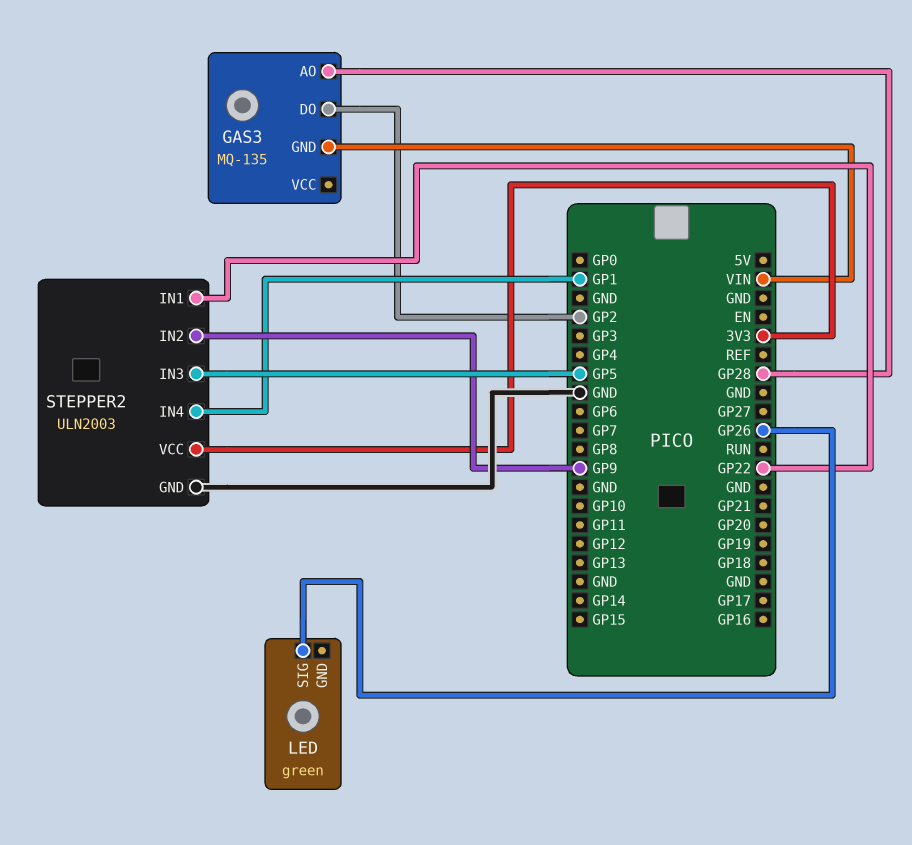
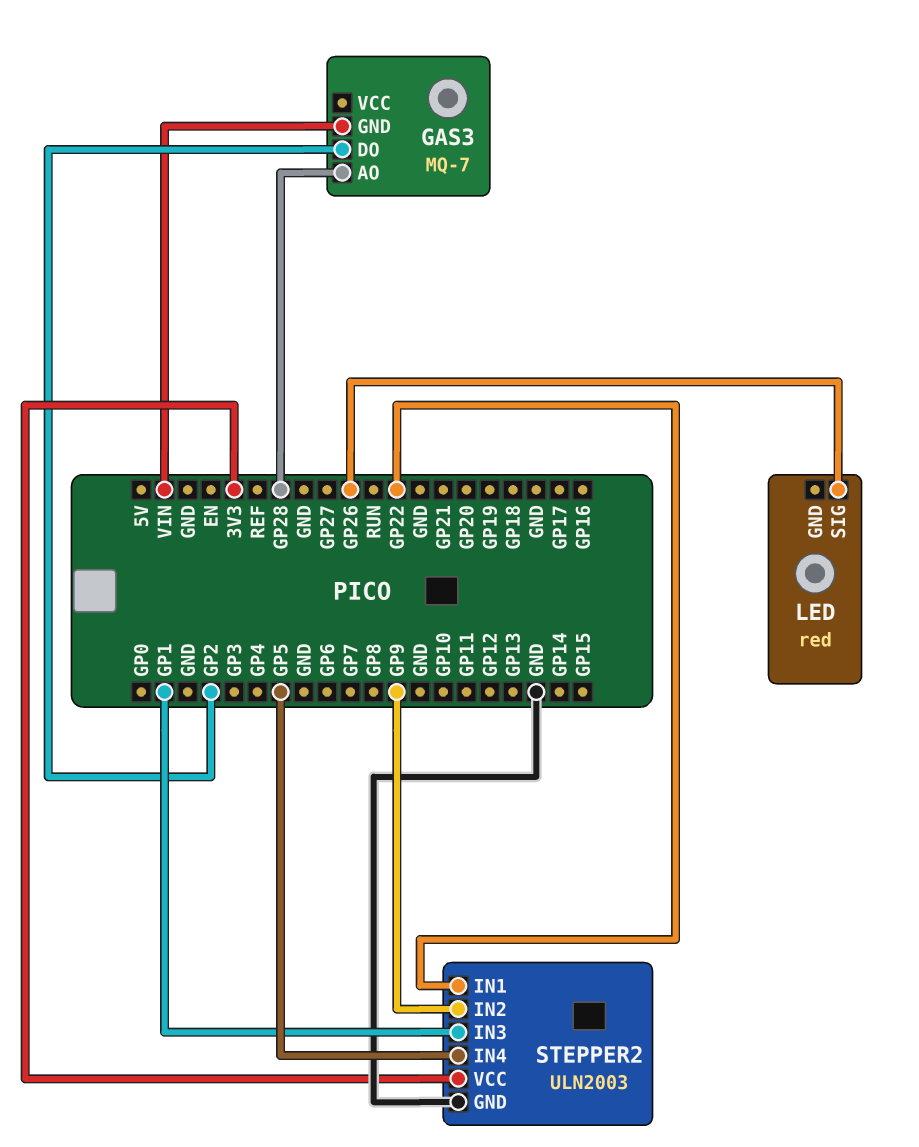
GAS3: MQ-135 -> MQ-7
LED: green -> red
STEPPER2 pin IN3: GP5 -> GP1
STEPPER2 pin IN4: GP1 -> GP5

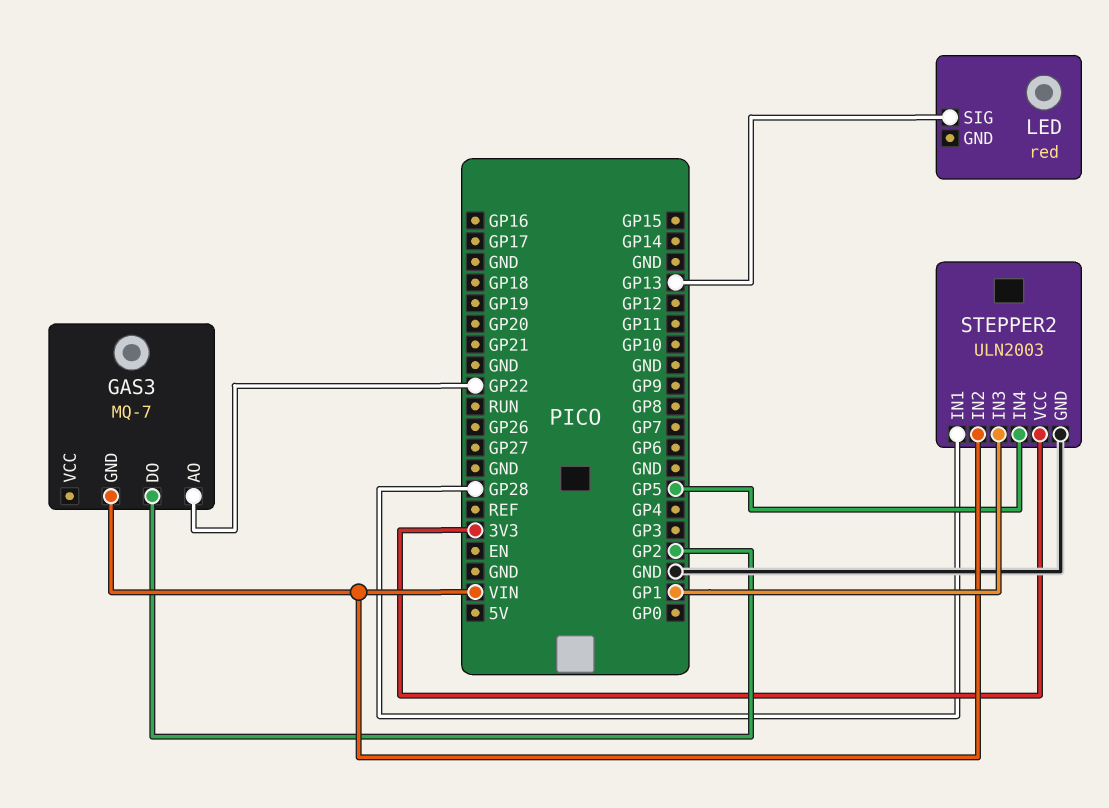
GAS3 pin AO: GP28 -> GP22
LED pin SIG: GP26 -> GP13
STEPPER2 pin IN1: GP22 -> GP28
STEPPER2 pin IN2: GP9 -> VIN

